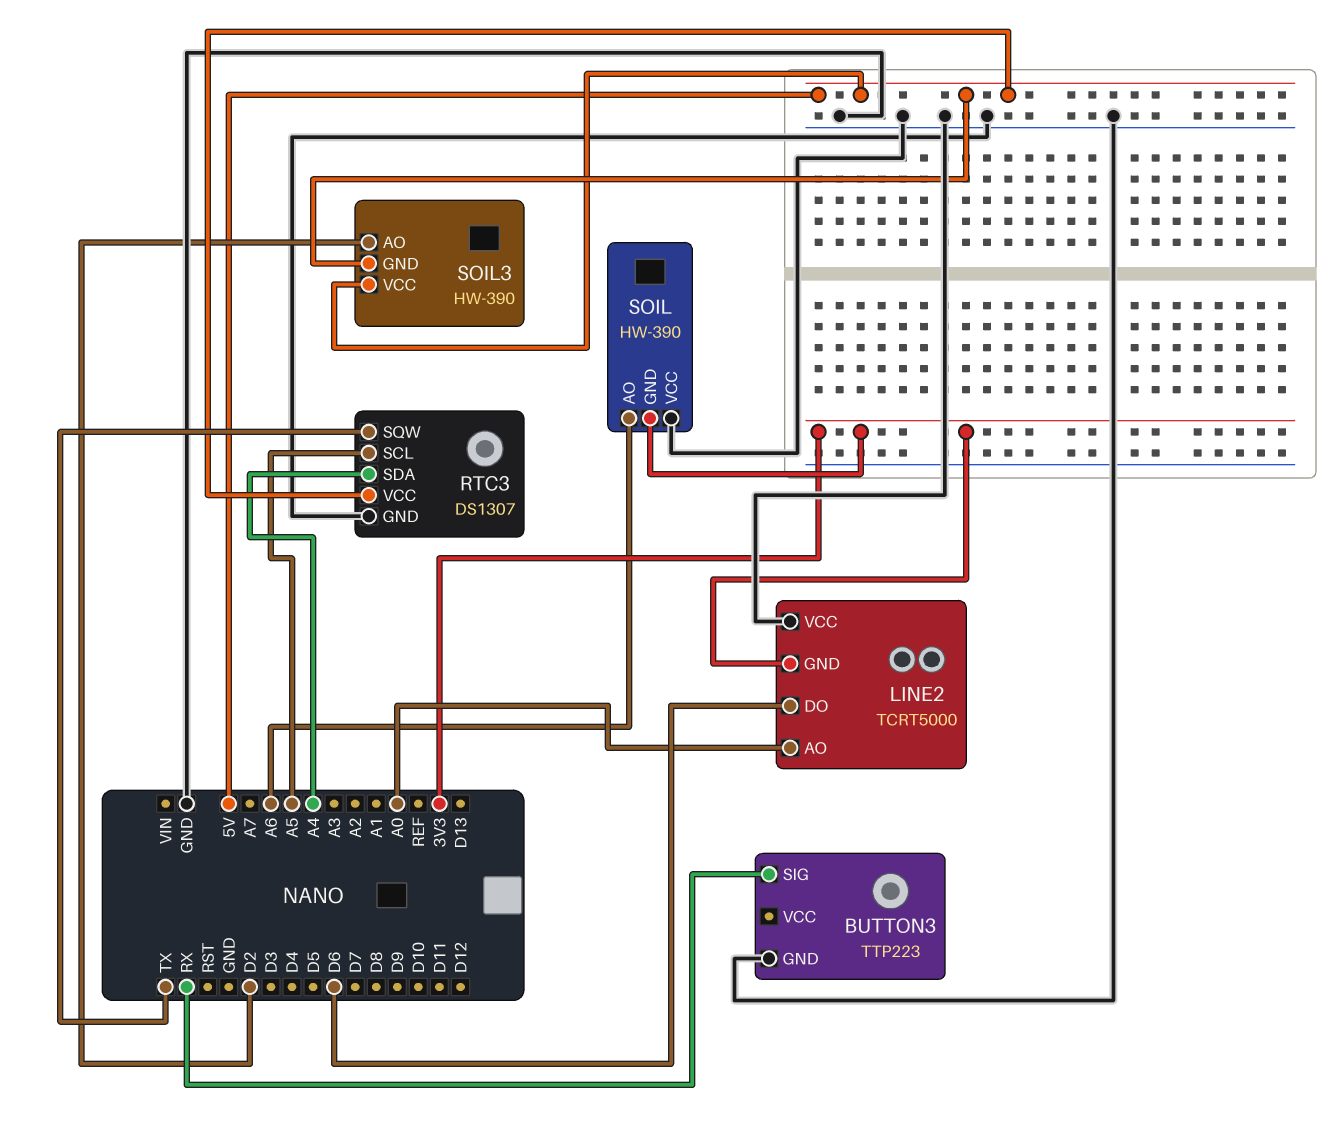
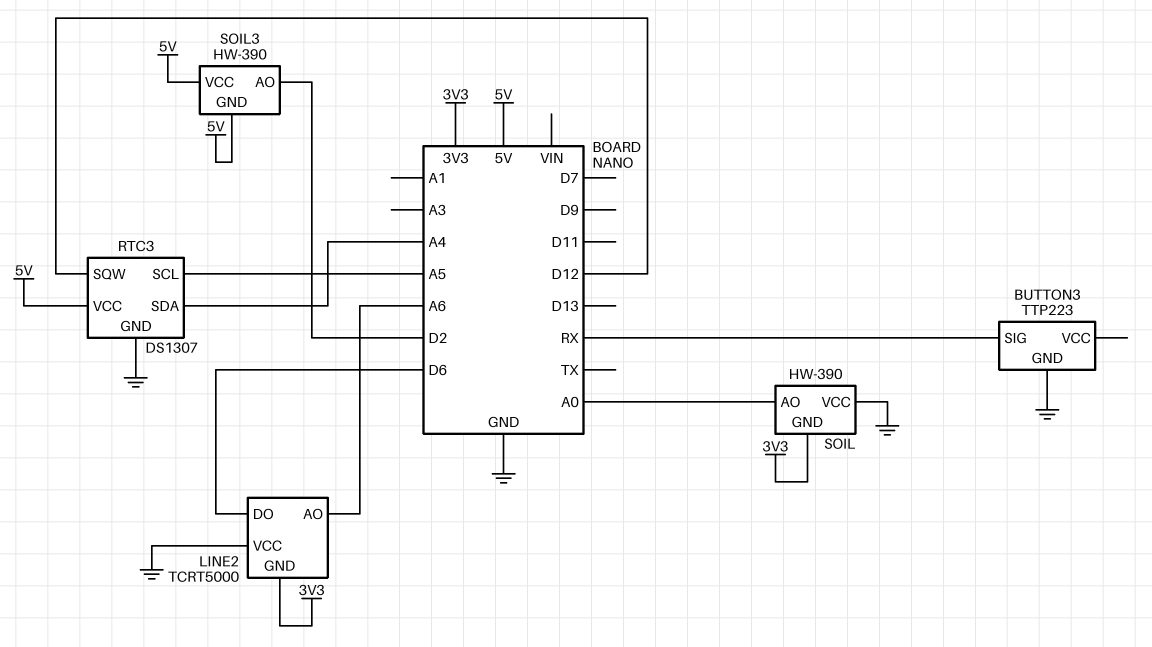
LINE2 pin AO: A0 -> A6
RTC3 pin SQW: TX -> D12
SOIL pin AO: A6 -> A0

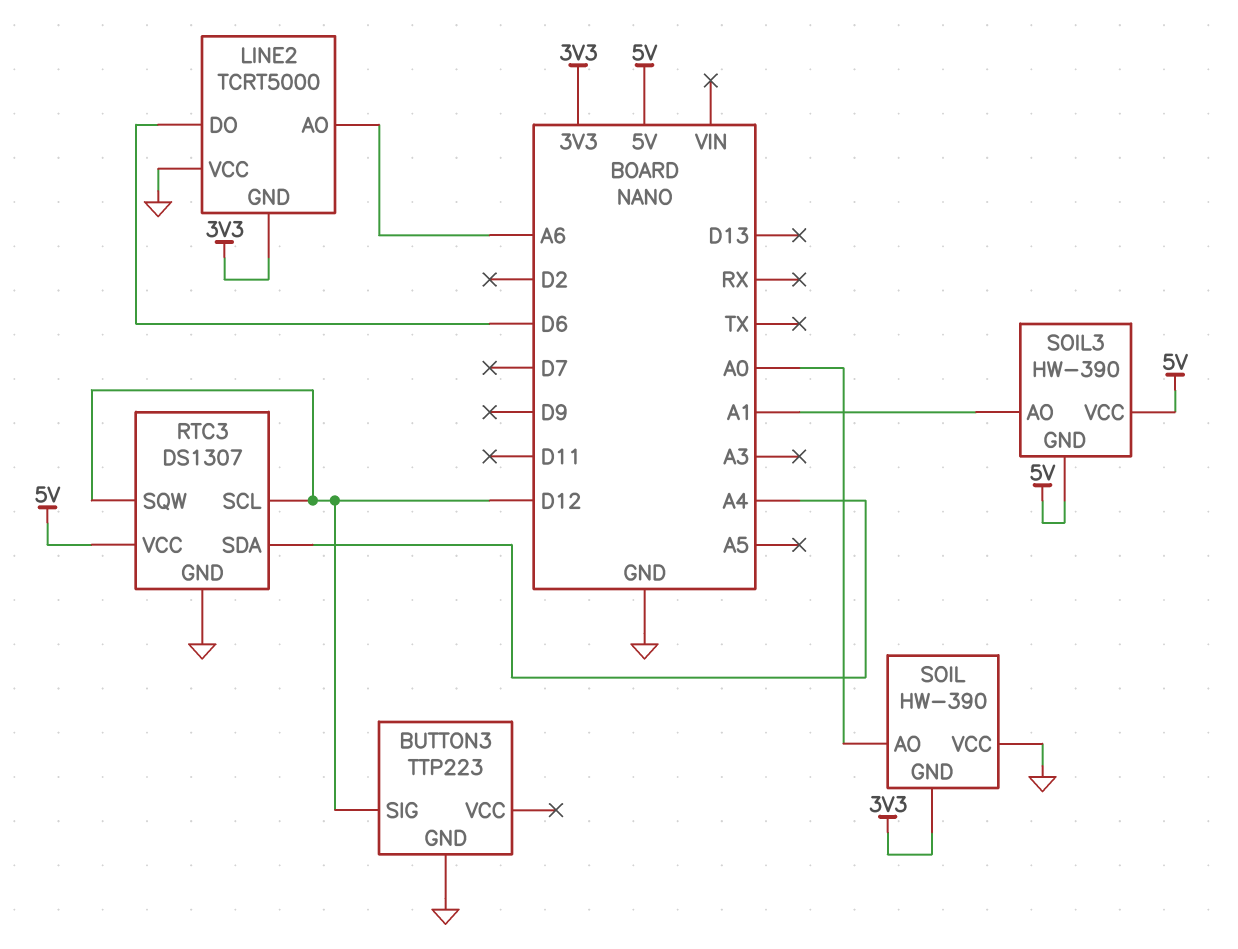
BUTTON3 pin SIG: RX -> D12
RTC3 pin SCL: A5 -> D12
SOIL3 pin AO: D2 -> A1

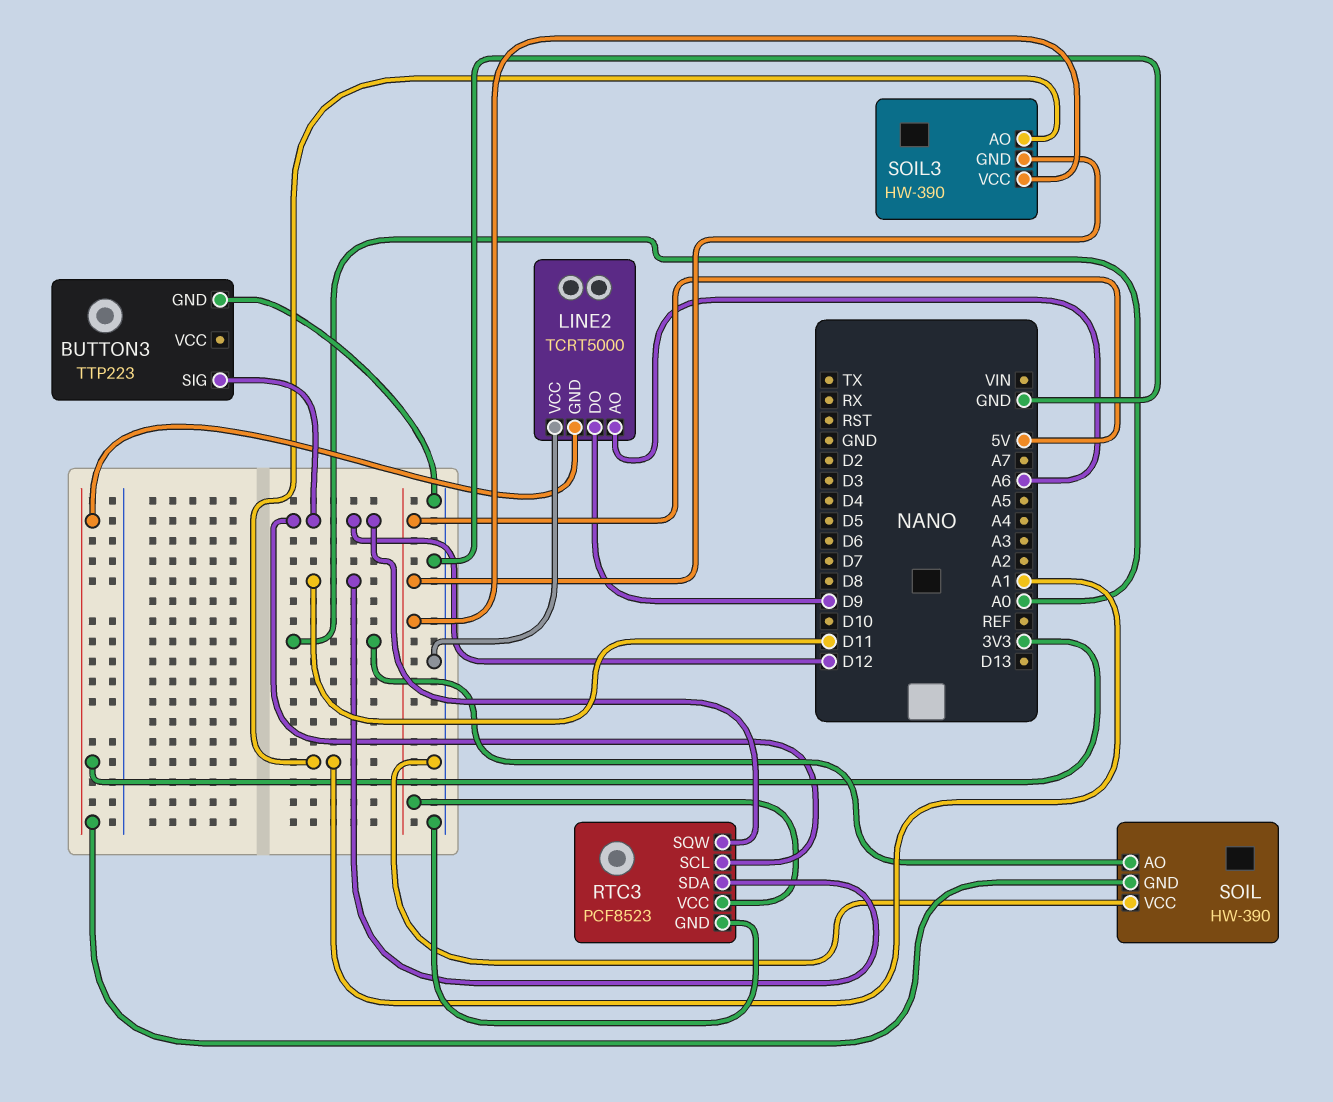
LINE2 pin DO: D6 -> D9
RTC3: DS1307 -> PCF8523
RTC3 pin SDA: A4 -> D11

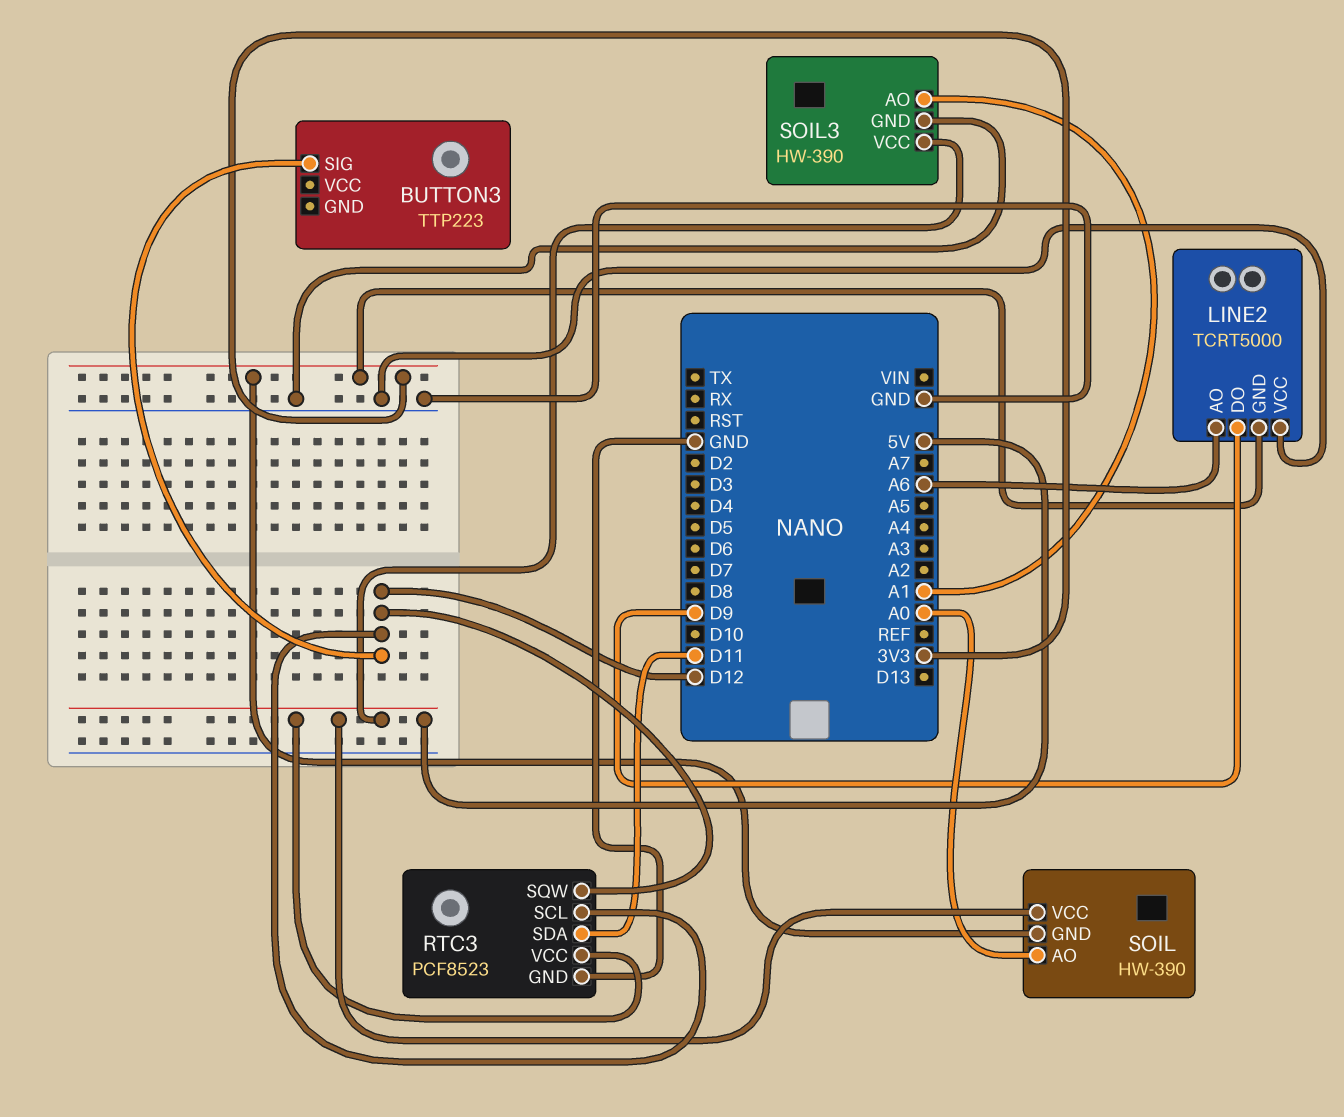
BUTTON3 pin GND: GND -> none
SOIL pin VCC: GND -> 5V
SOIL3 pin GND: 5V -> GND

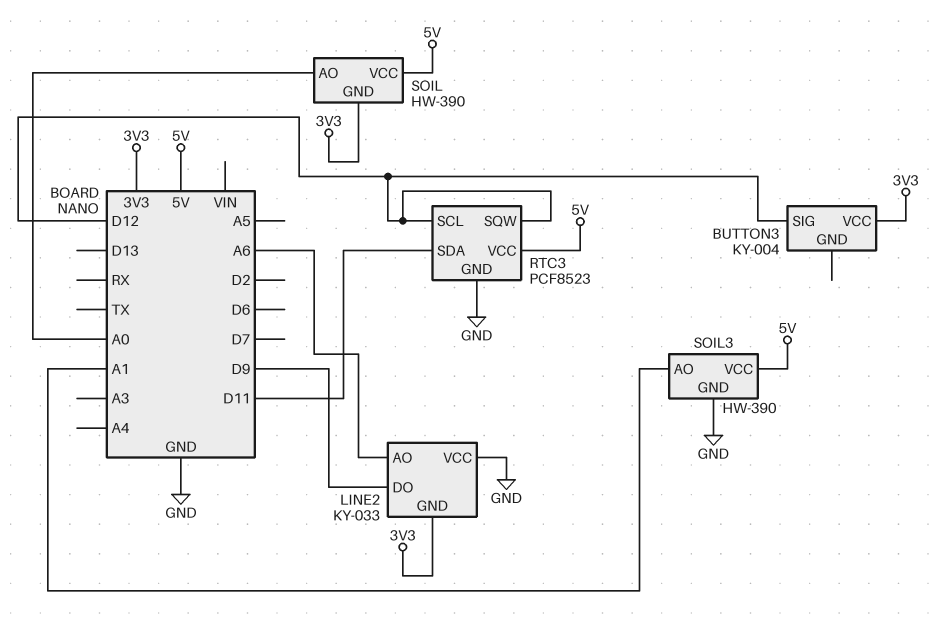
BUTTON3: TTP223 -> KY-004
BUTTON3 pin VCC: none -> 3V3
LINE2: TCRT5000 -> KY-033

